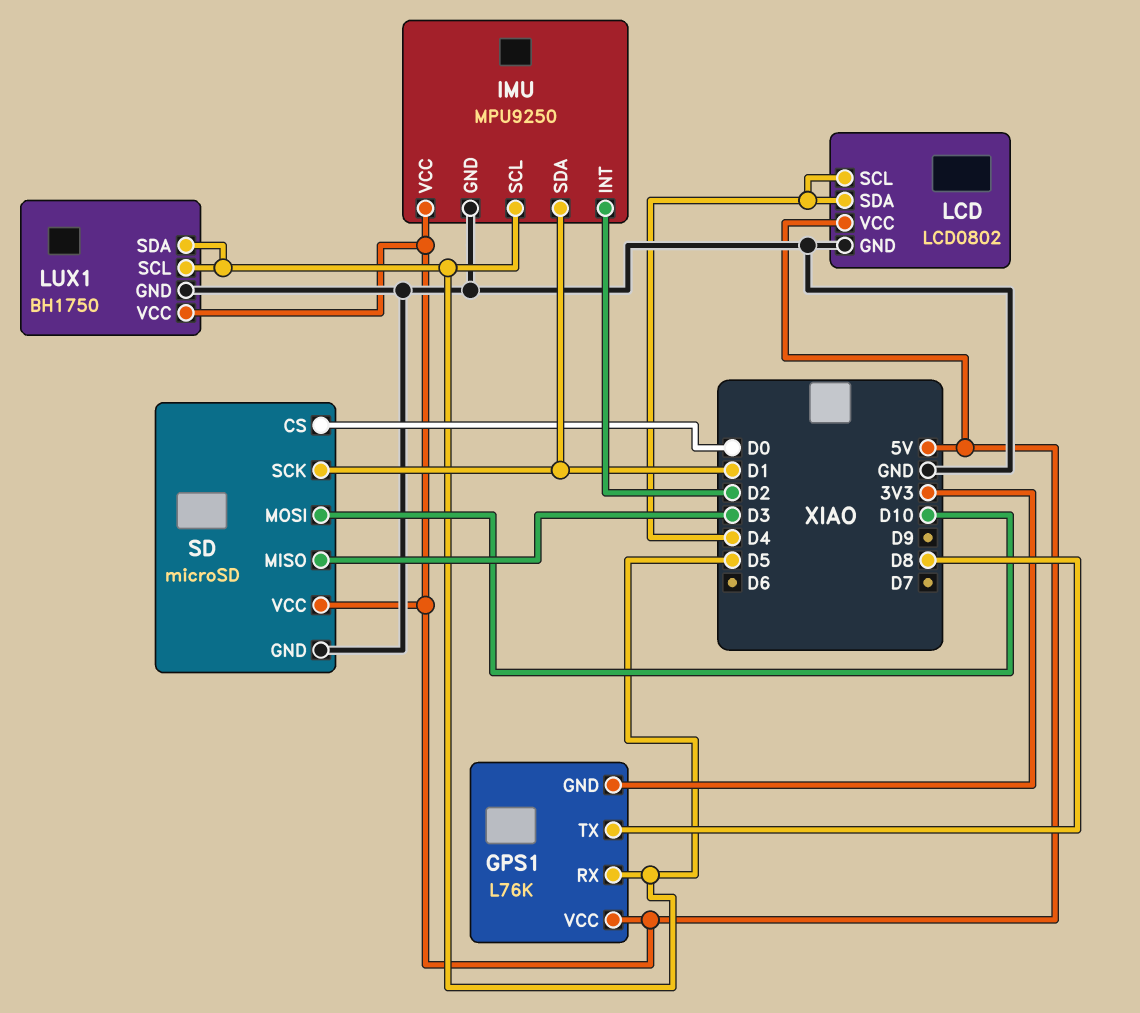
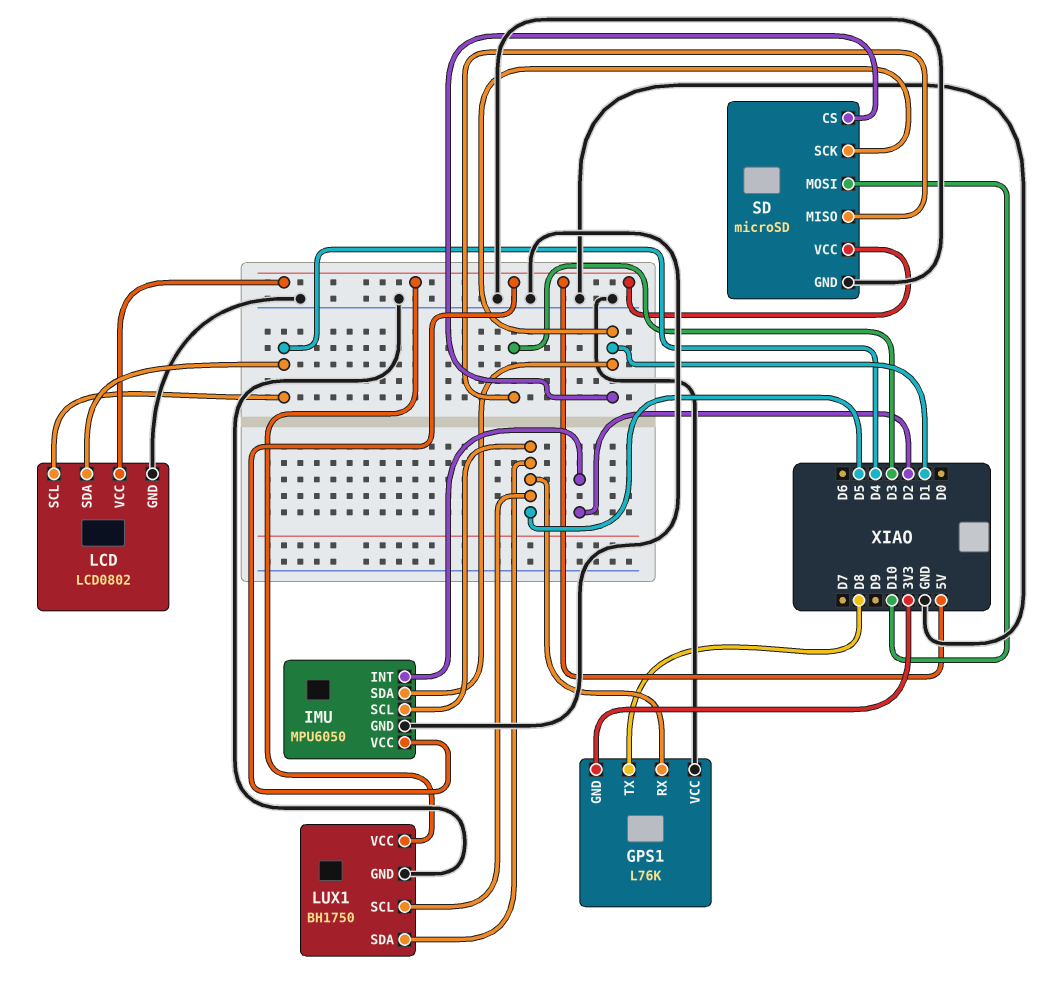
GPS1 pin VCC: 5V -> GND
IMU: MPU9250 -> MPU6050
SD pin CS: D0 -> D1

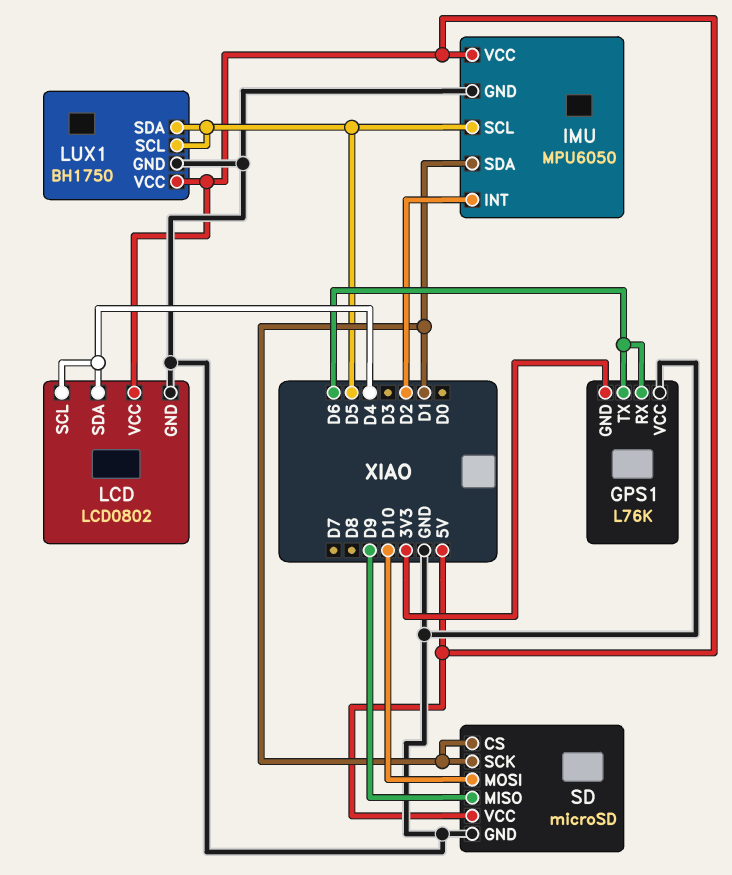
GPS1 pin RX: D5 -> D6
GPS1 pin TX: D8 -> D6
SD pin MISO: D3 -> D9

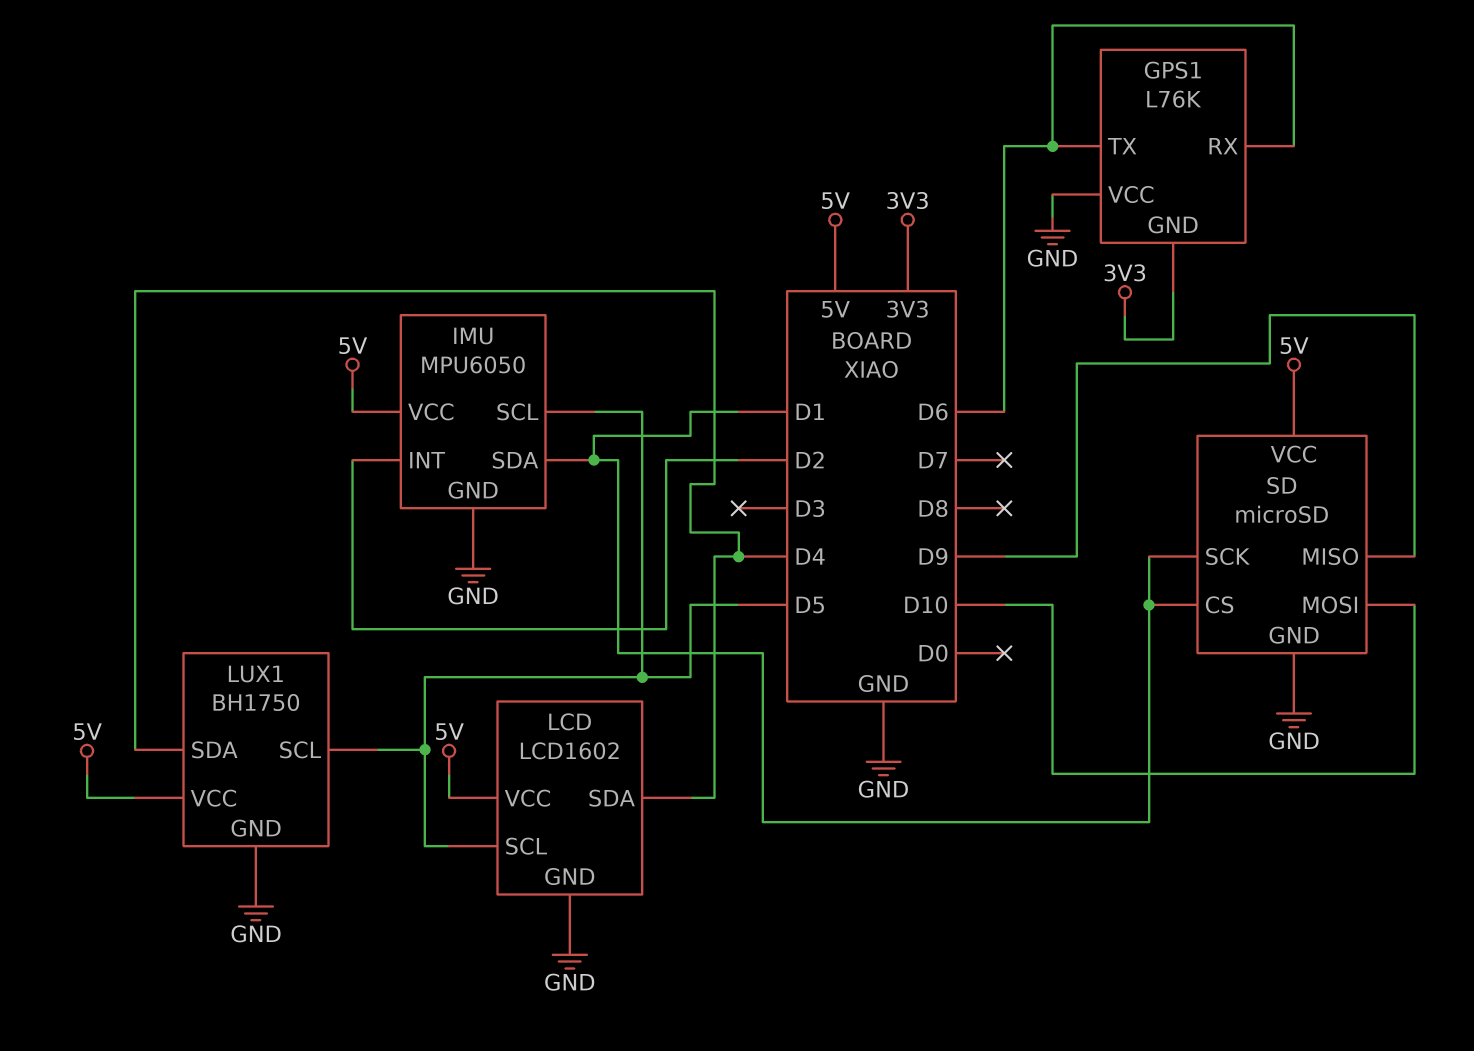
LCD: LCD0802 -> LCD1602
LCD pin SCL: D4 -> D5
LUX1 pin SDA: D5 -> D4

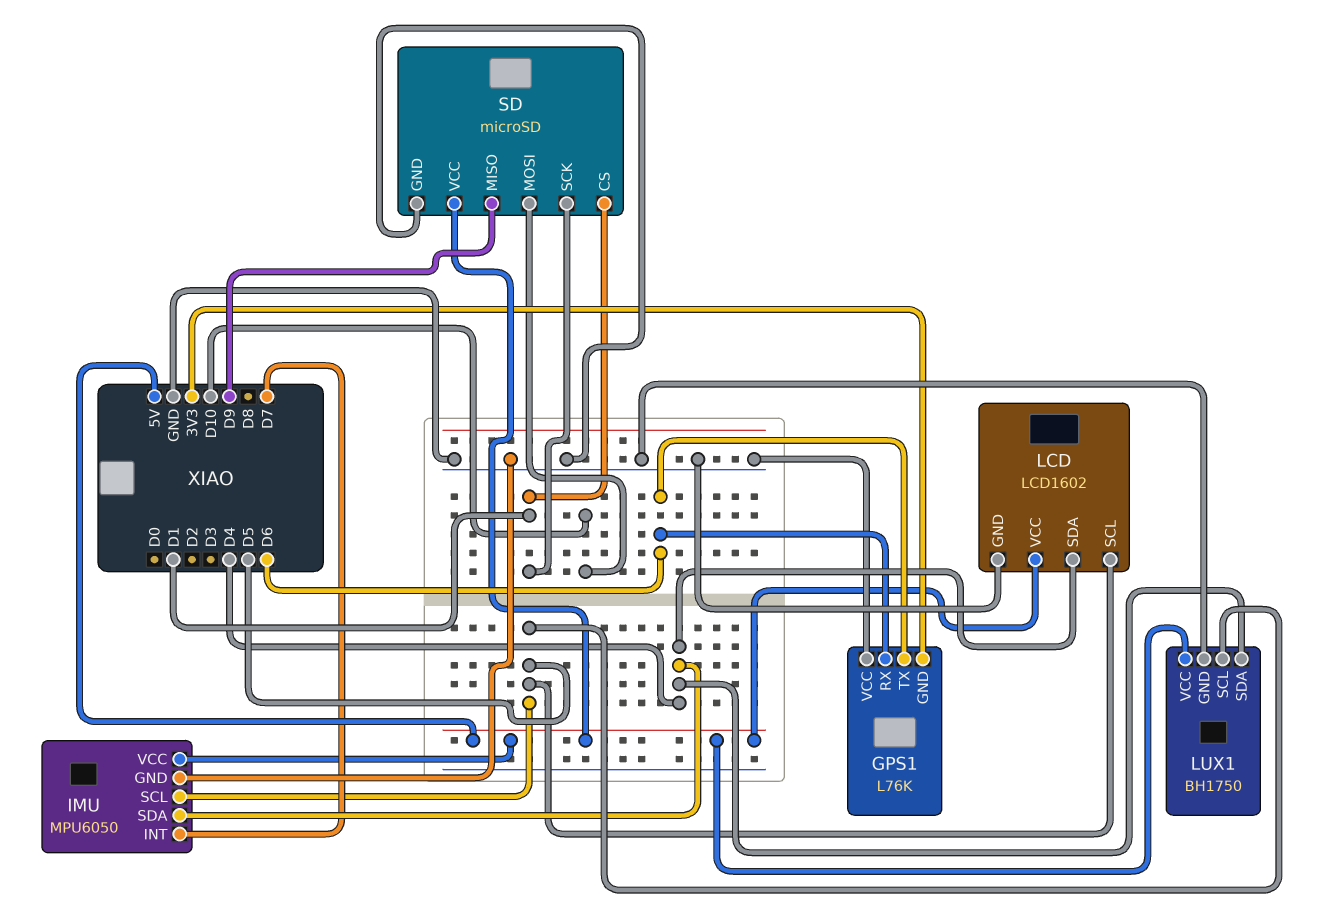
IMU pin INT: D2 -> D7
IMU pin SDA: D1 -> D4

